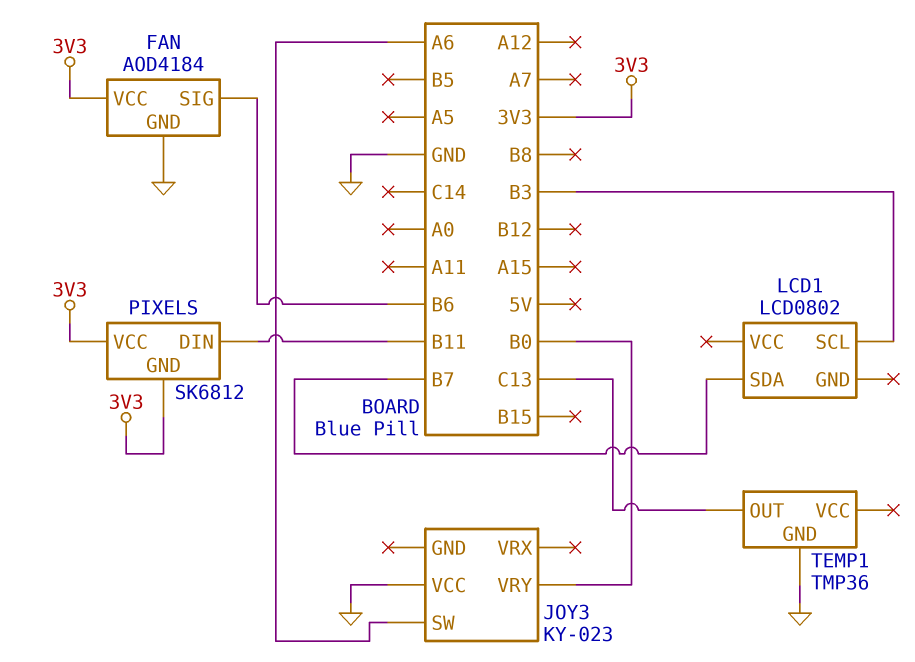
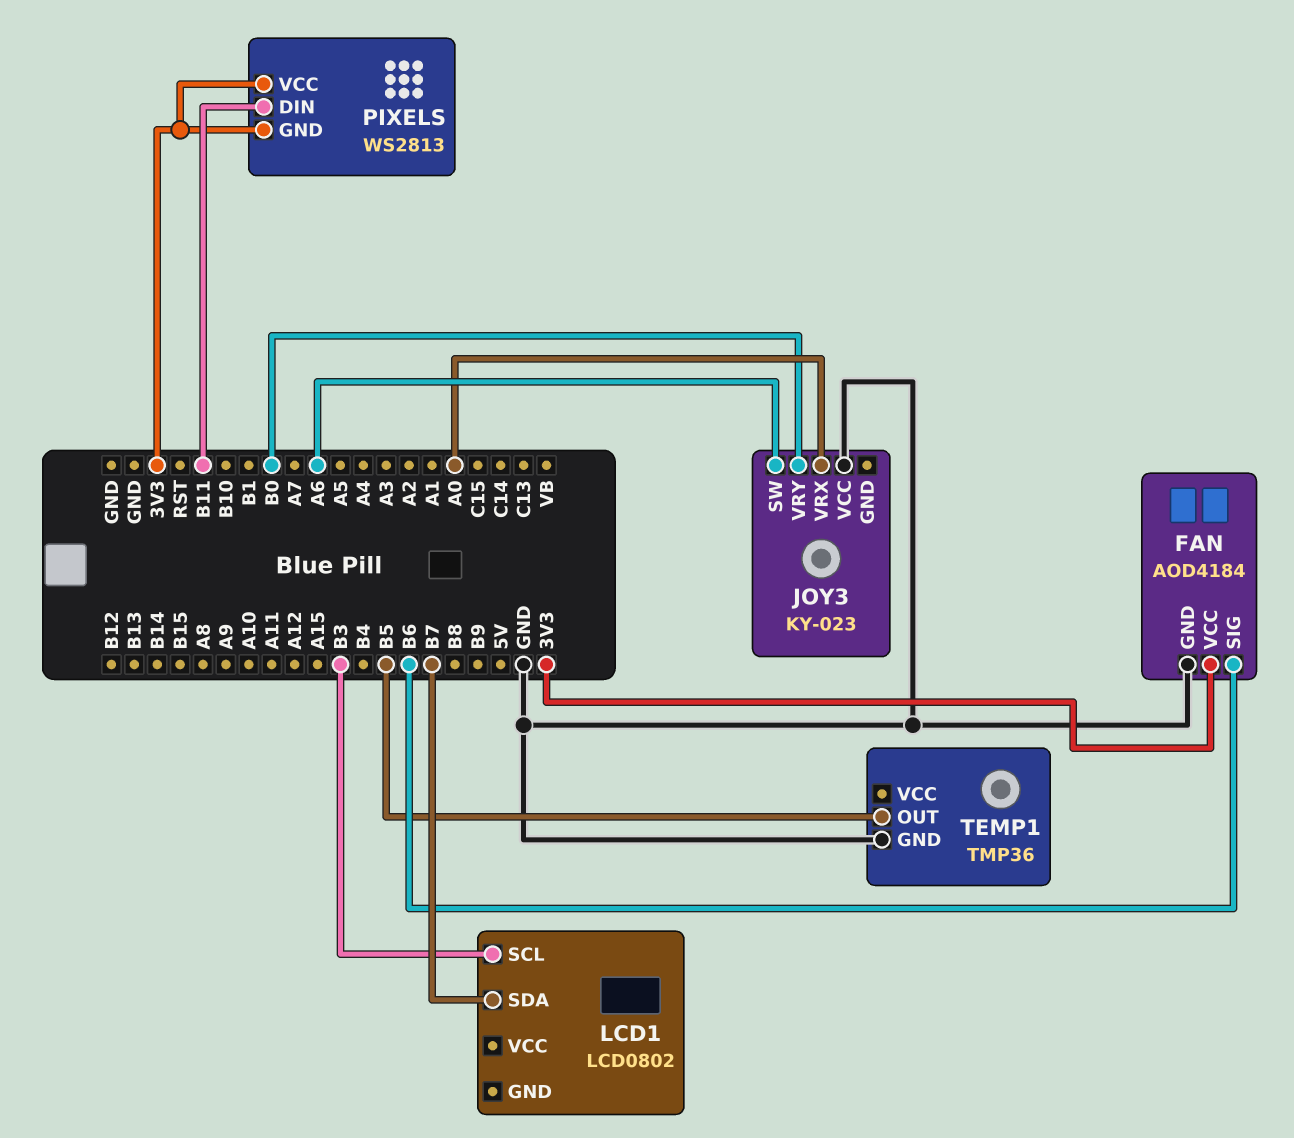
JOY3 pin VRX: none -> A0
PIXELS: SK6812 -> WS2813
TEMP1 pin OUT: C13 -> B5

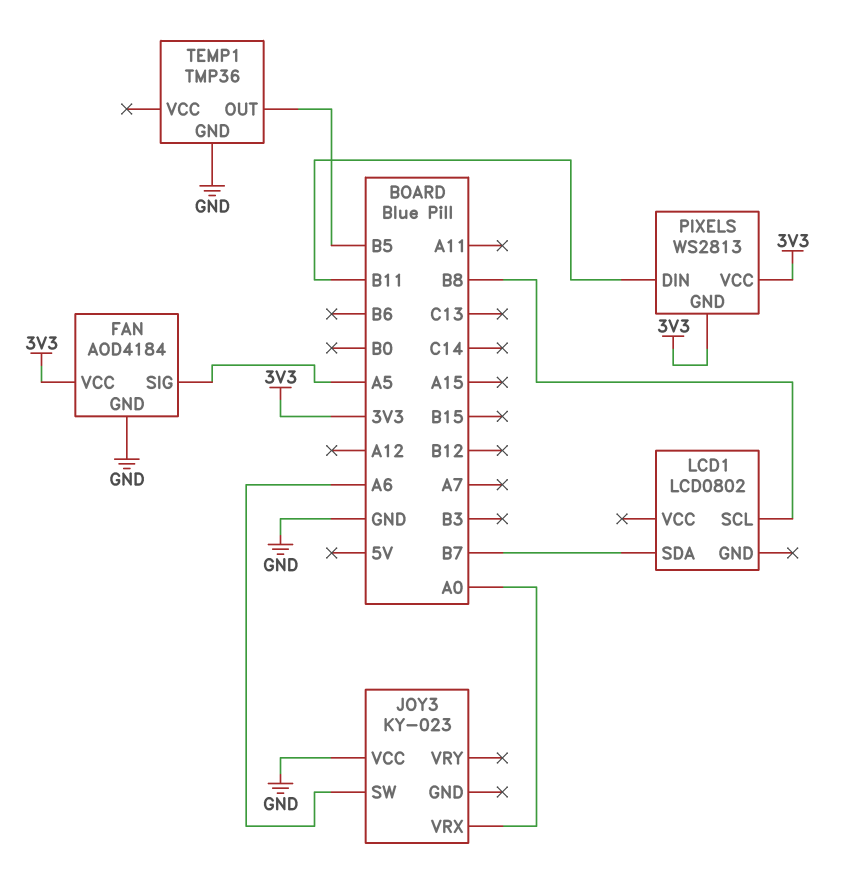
FAN pin SIG: B6 -> A5
JOY3 pin VRY: B0 -> none
LCD1 pin SCL: B3 -> B8

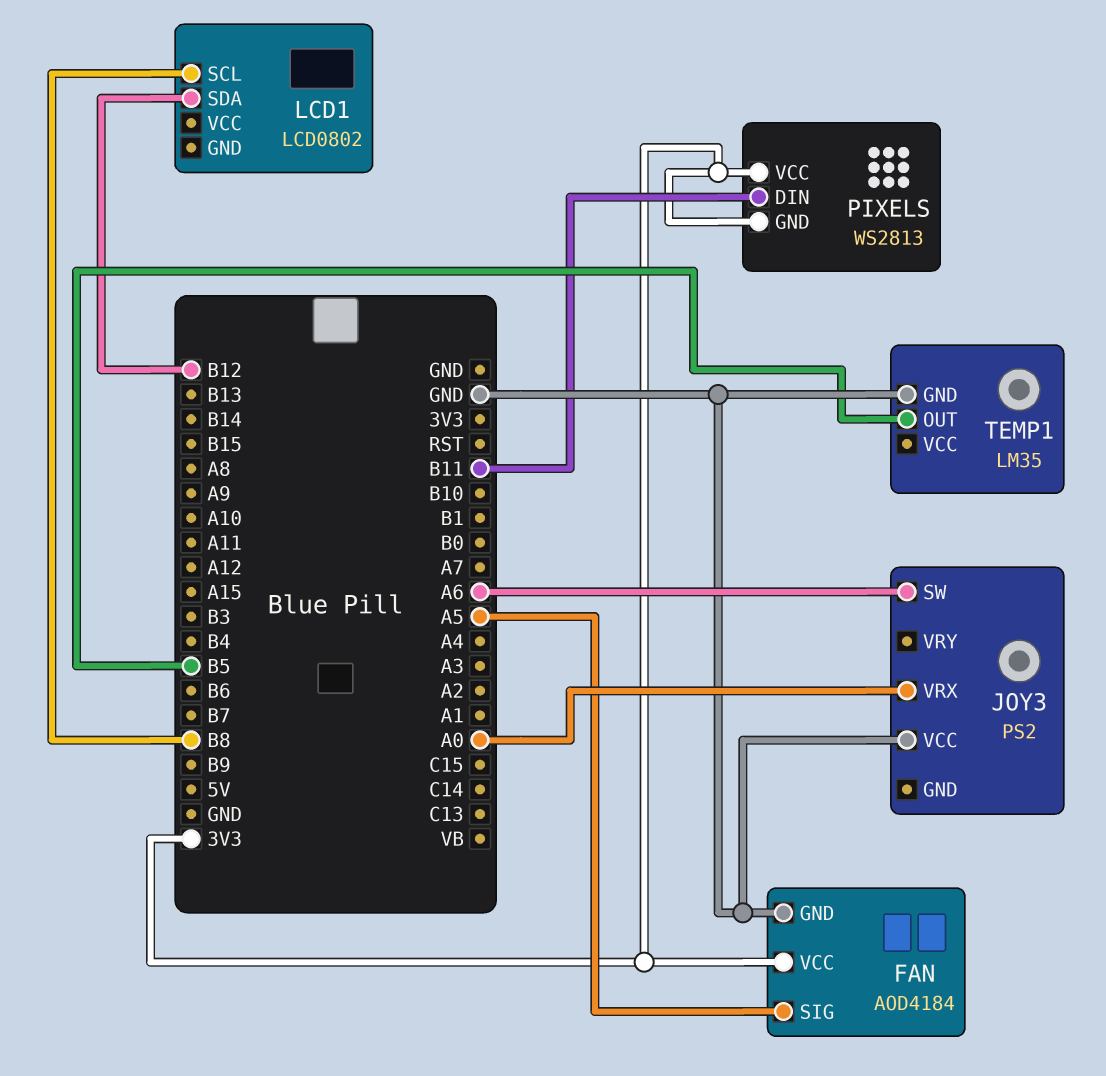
JOY3: KY-023 -> PS2
LCD1 pin SDA: B7 -> B12
TEMP1: TMP36 -> LM35

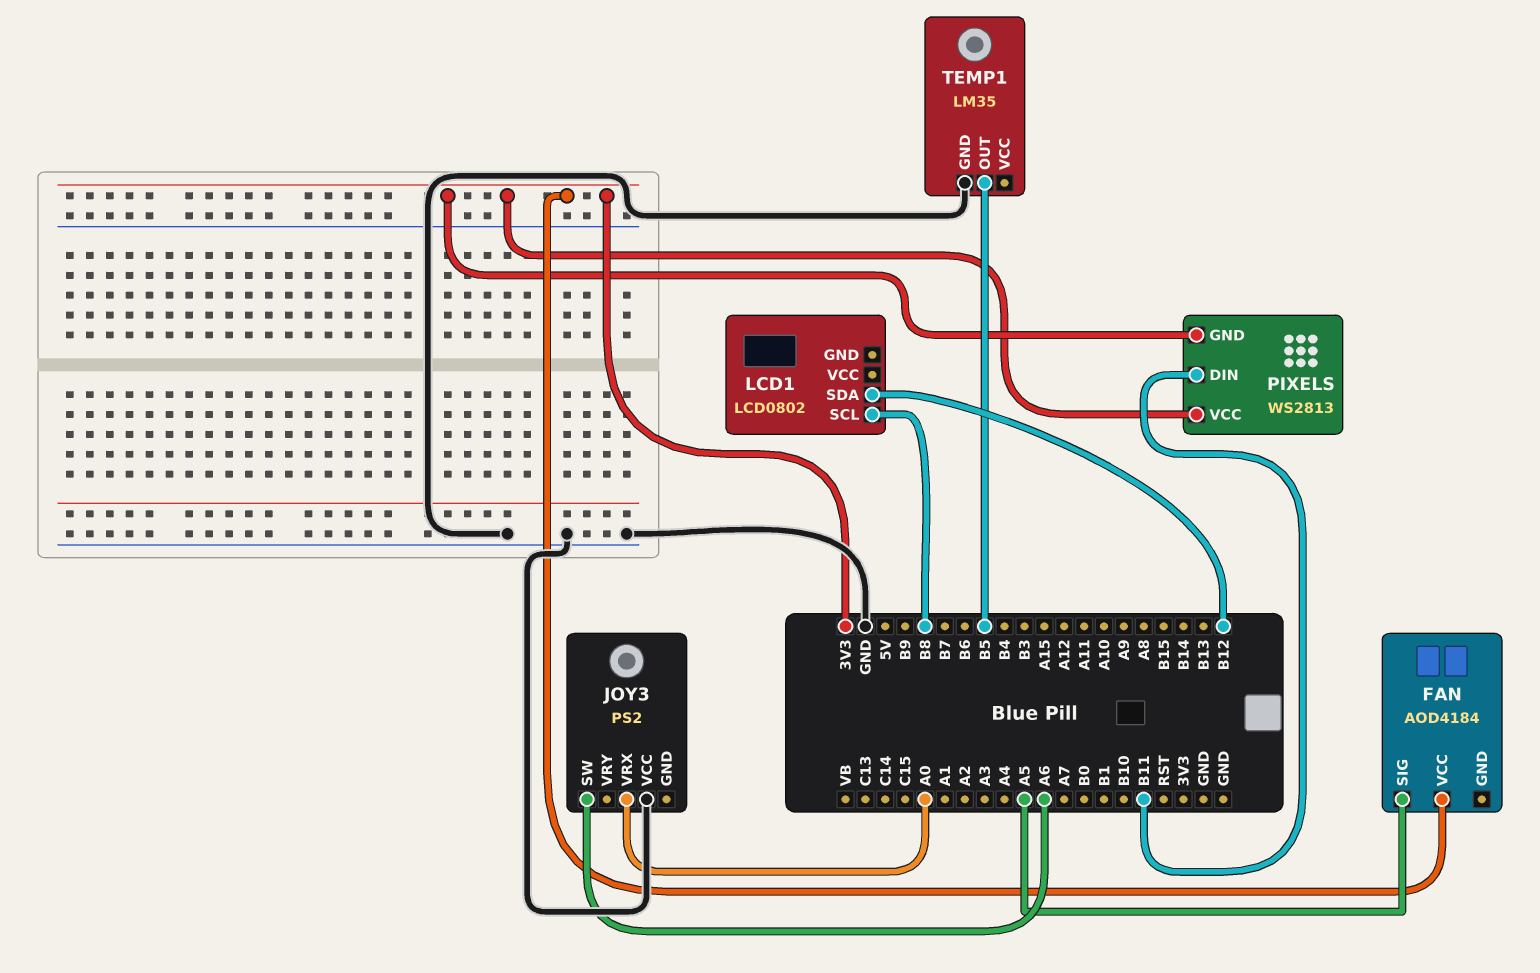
FAN pin GND: GND -> none

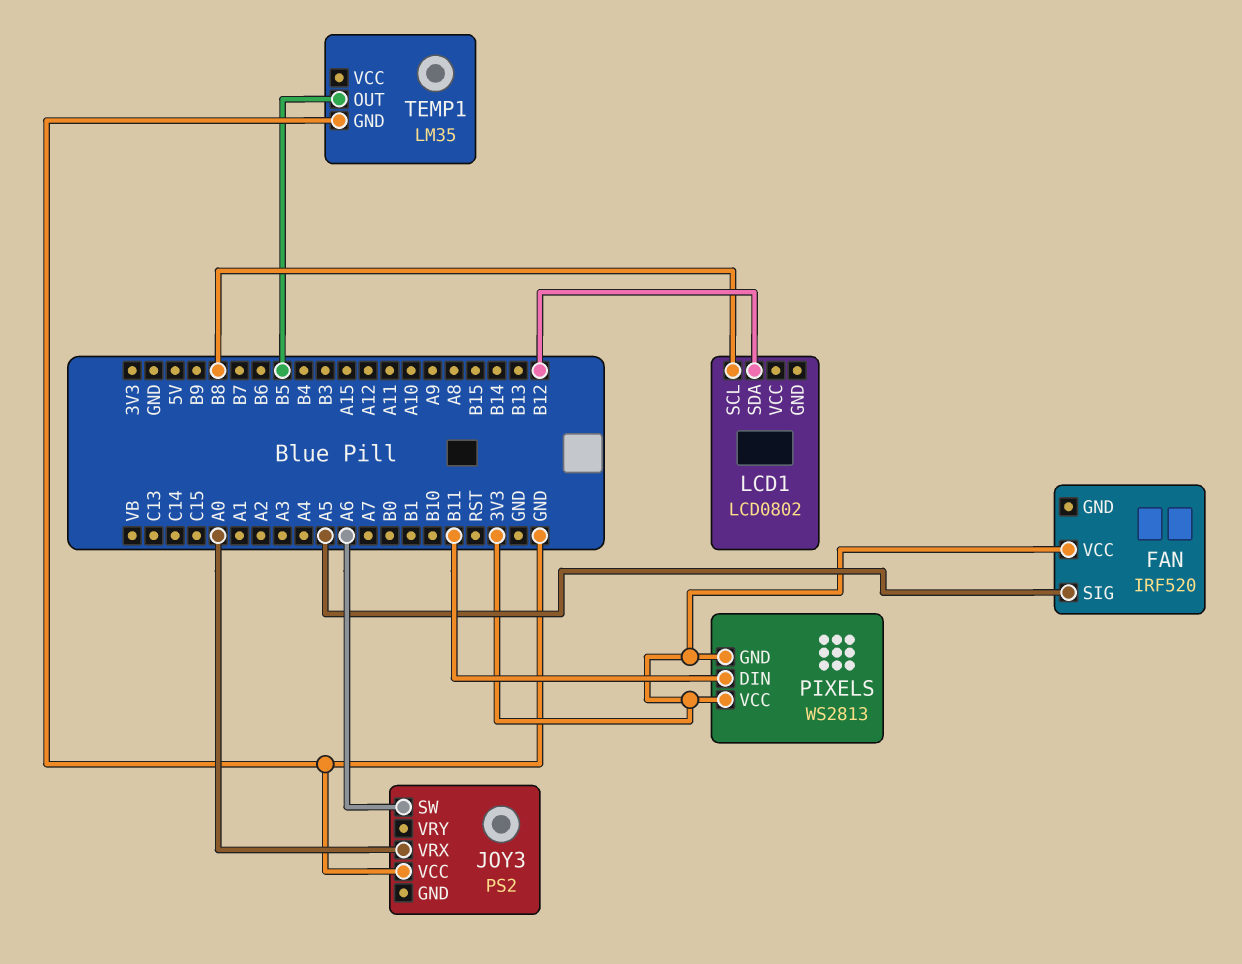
FAN: AOD4184 -> IRF520

